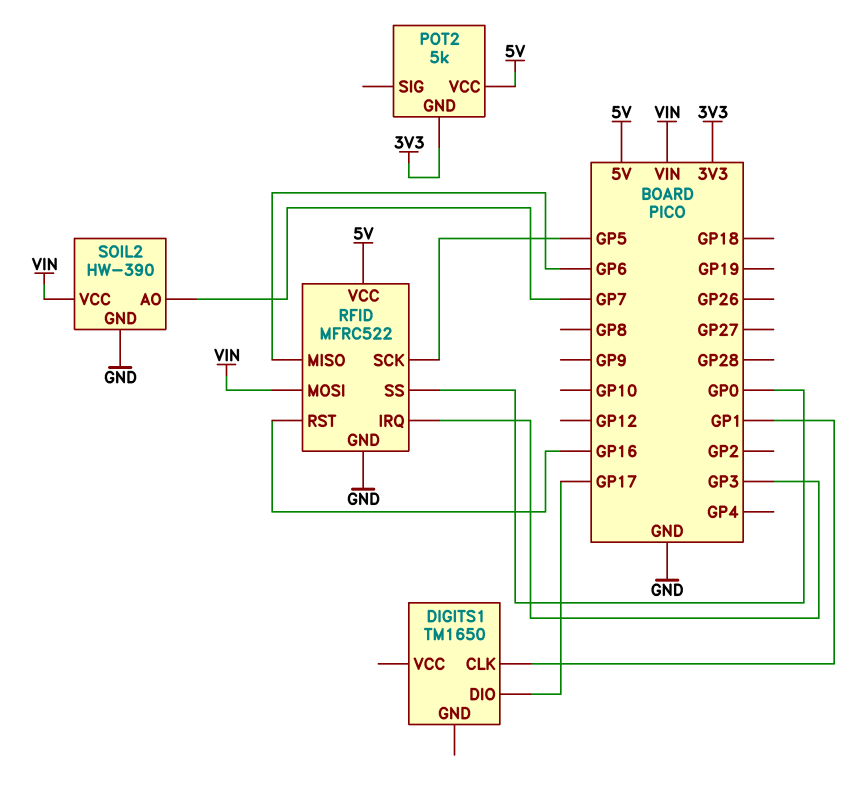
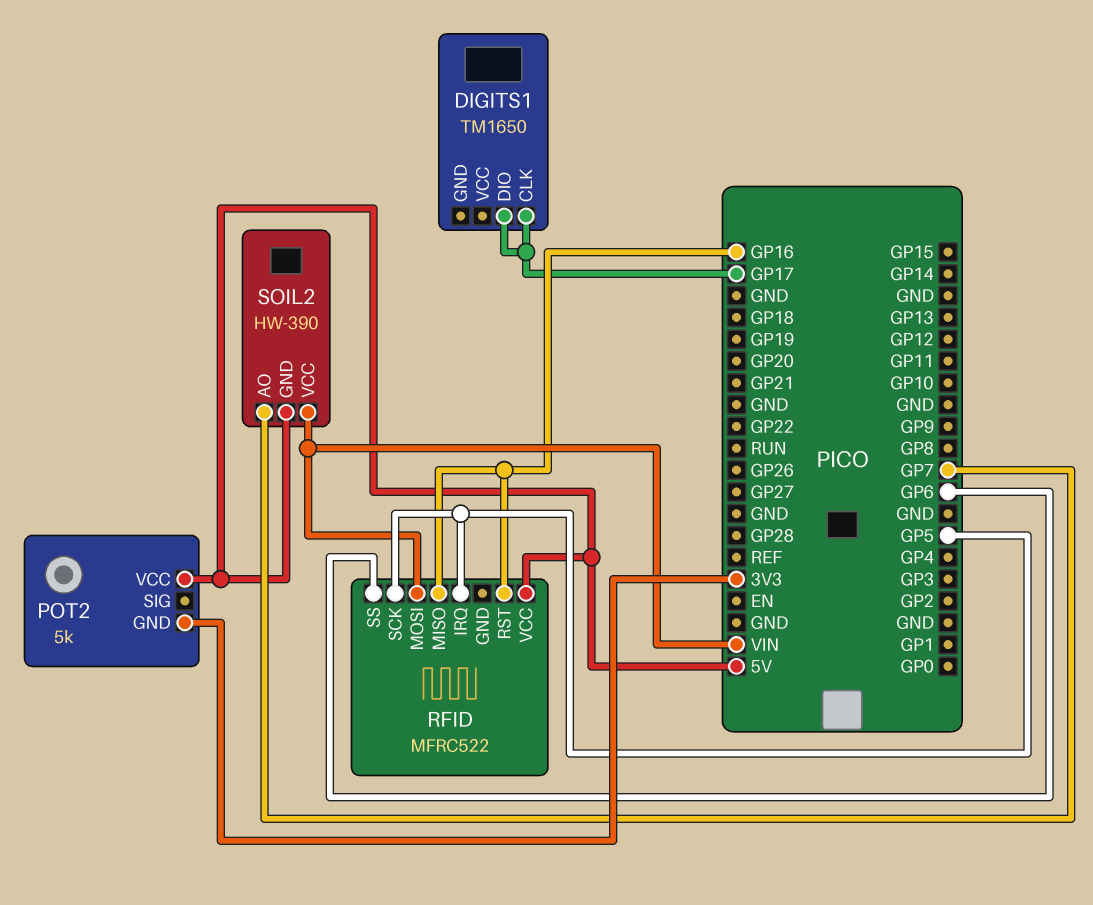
DIGITS1 pin CLK: GP1 -> GP17
RFID pin GND: GND -> none
RFID pin IRQ: GP3 -> GP5
RFID pin MISO: GP6 -> GP16
RFID pin SS: GP0 -> GP6
SOIL2 pin GND: GND -> 5V

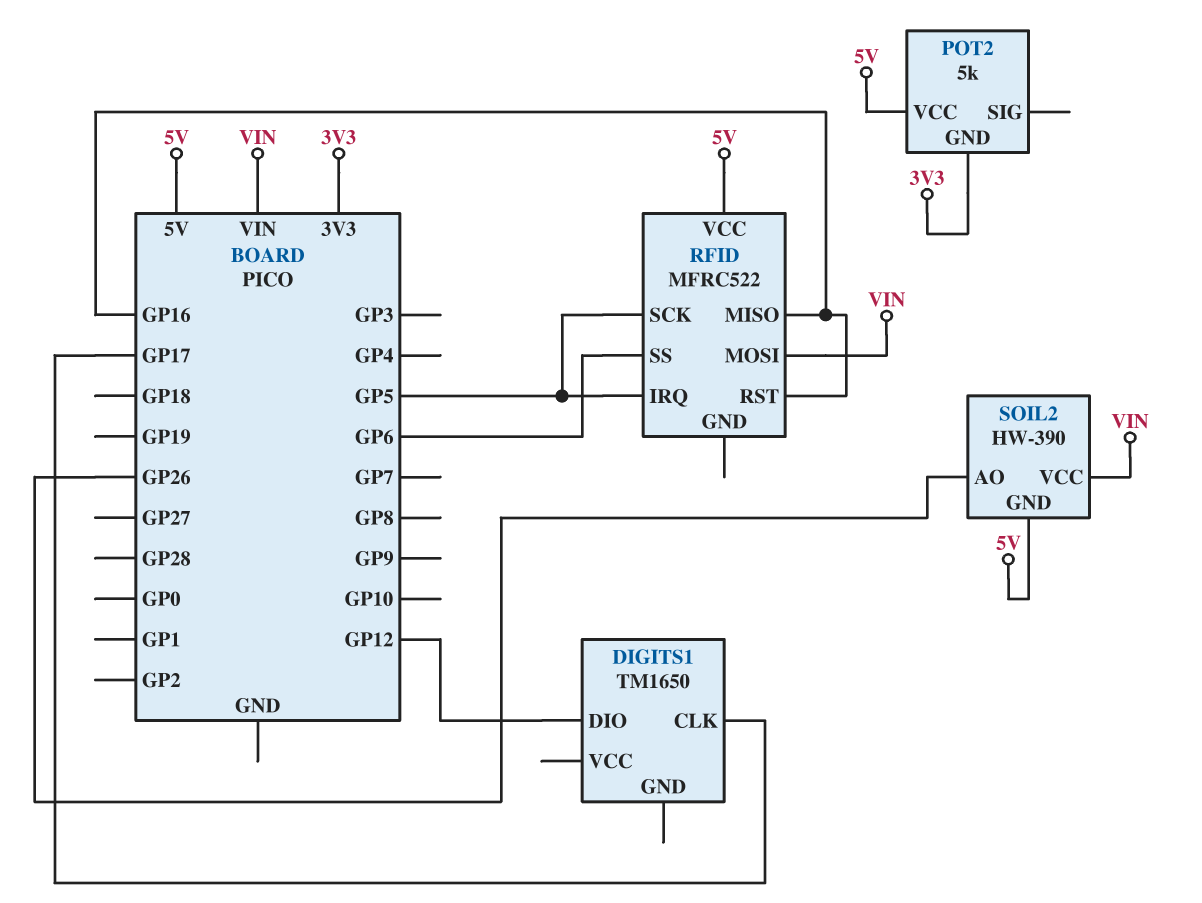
DIGITS1 pin DIO: GP17 -> GP12
SOIL2 pin AO: GP7 -> GP26

